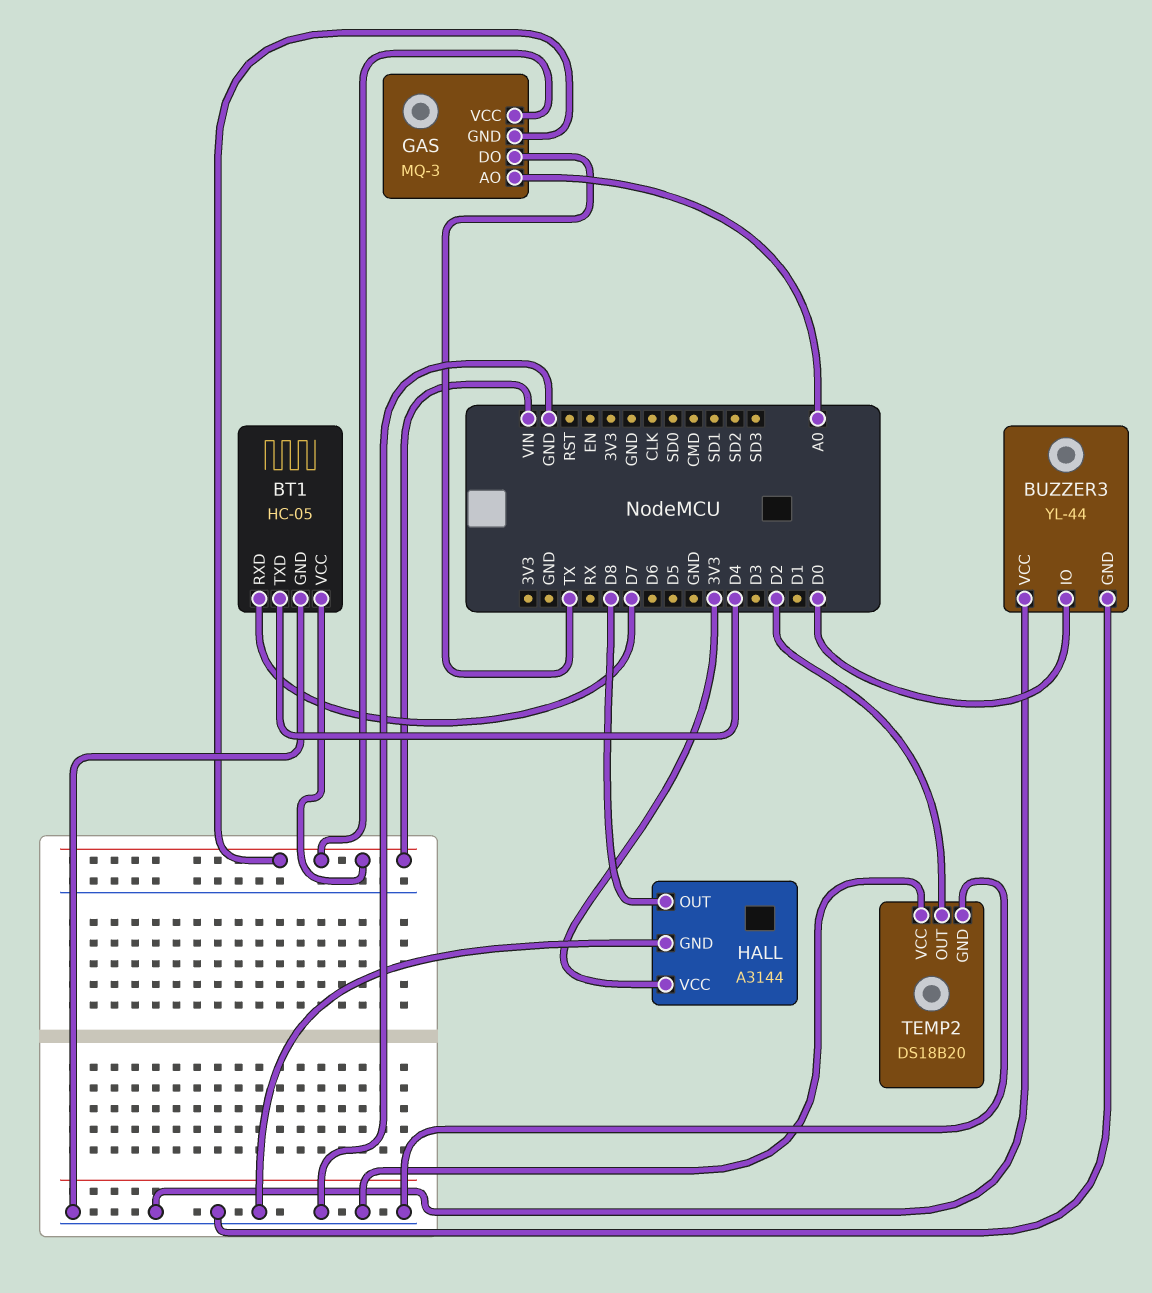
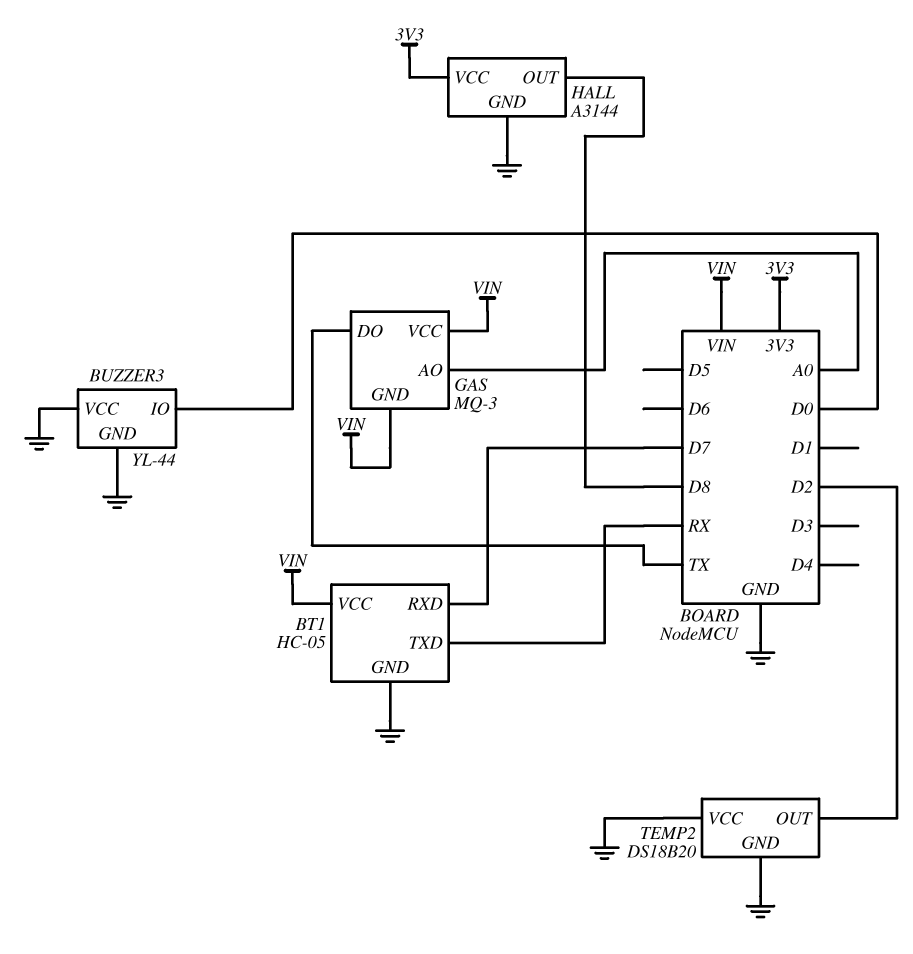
BT1 pin TXD: D4 -> RX

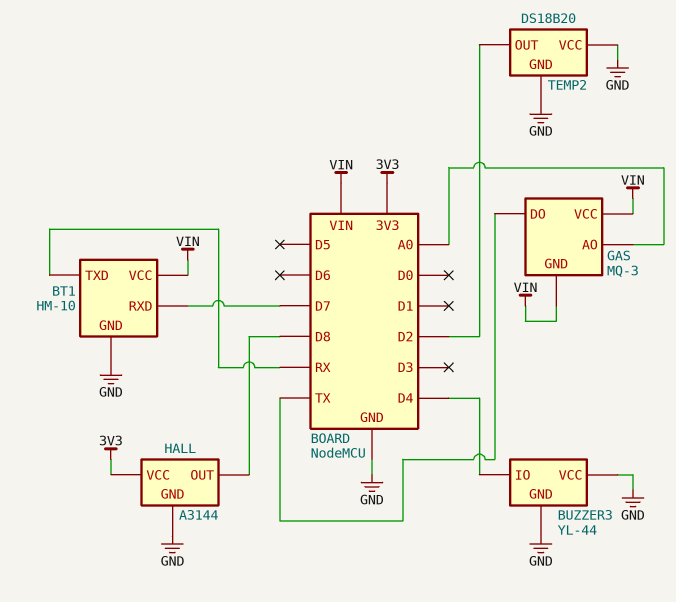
BT1: HC-05 -> HM-10
BUZZER3 pin IO: D0 -> D4

